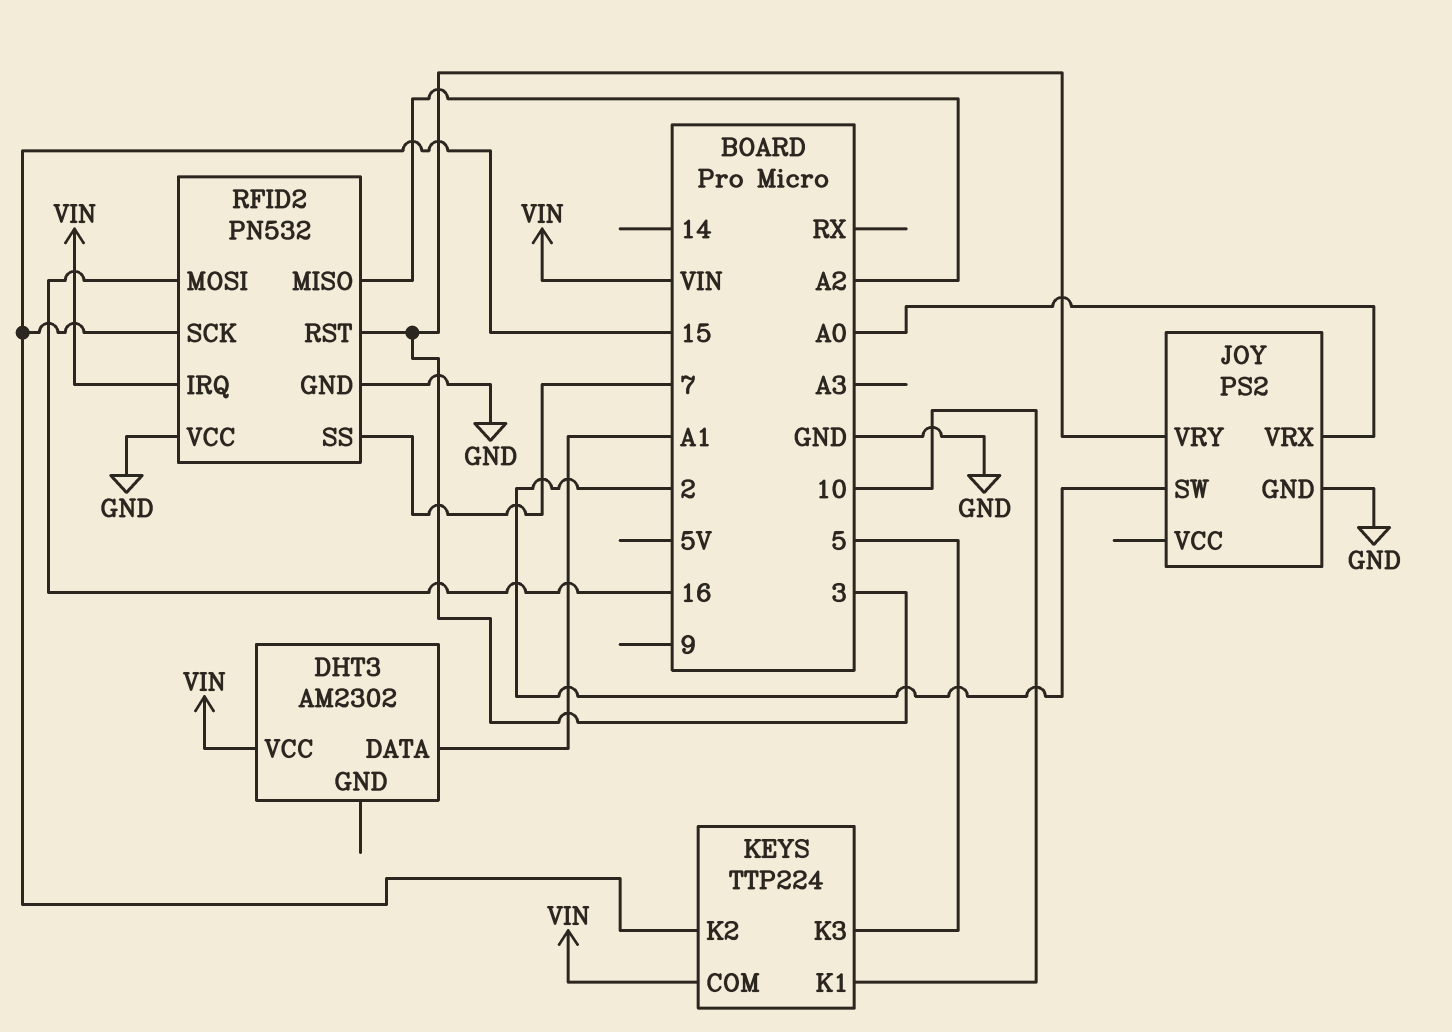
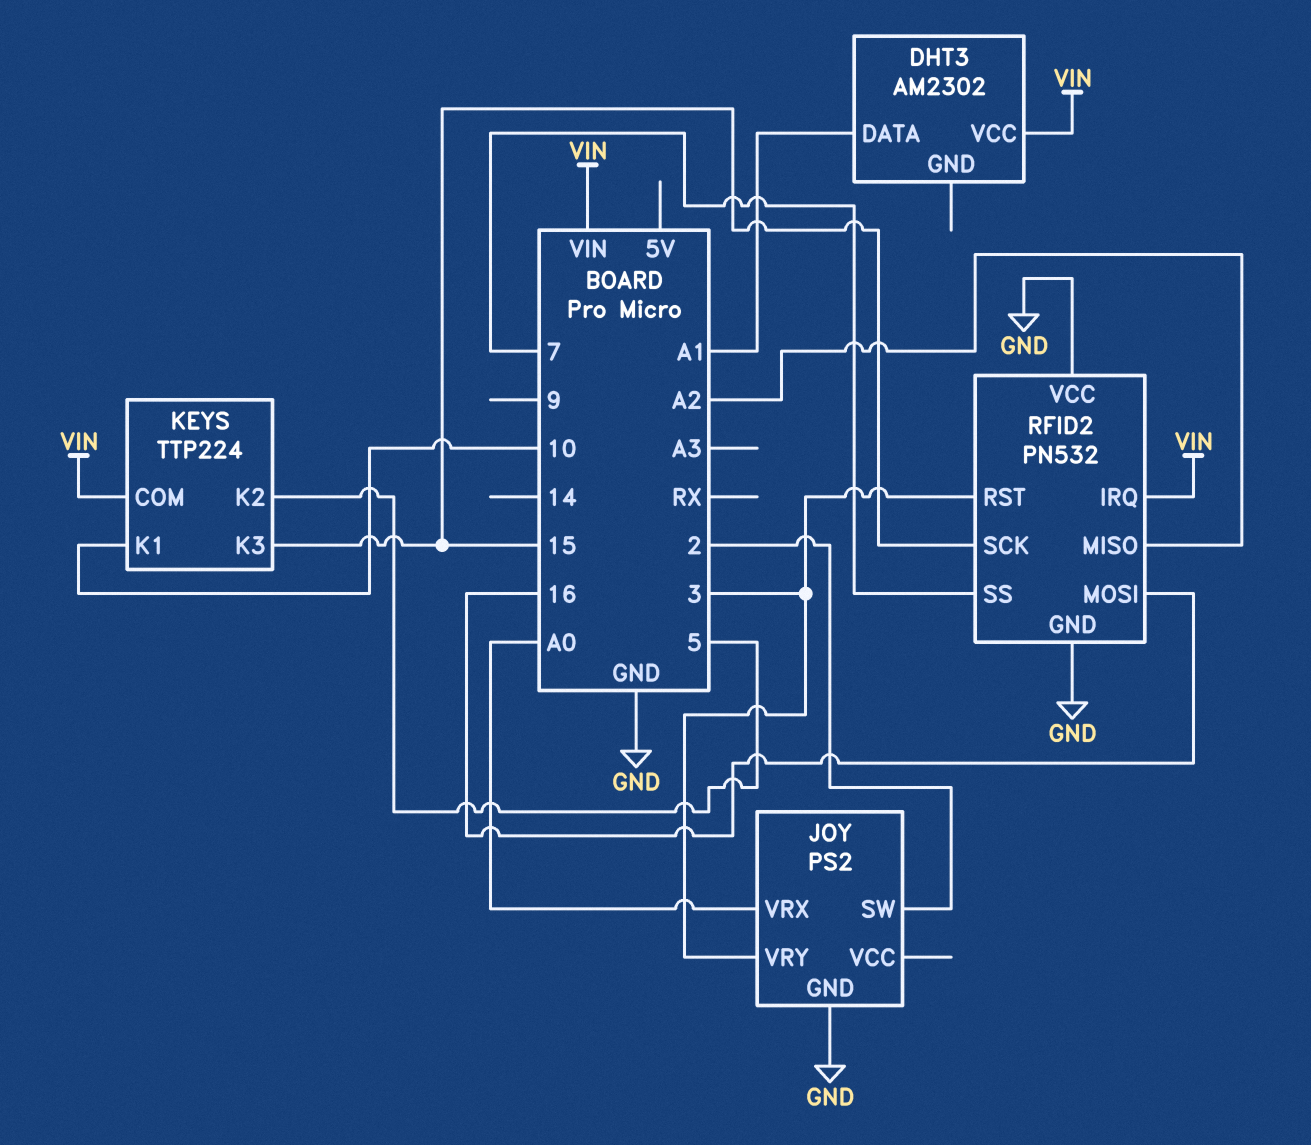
KEYS pin K2: 15 -> 5
KEYS pin K3: 5 -> 15

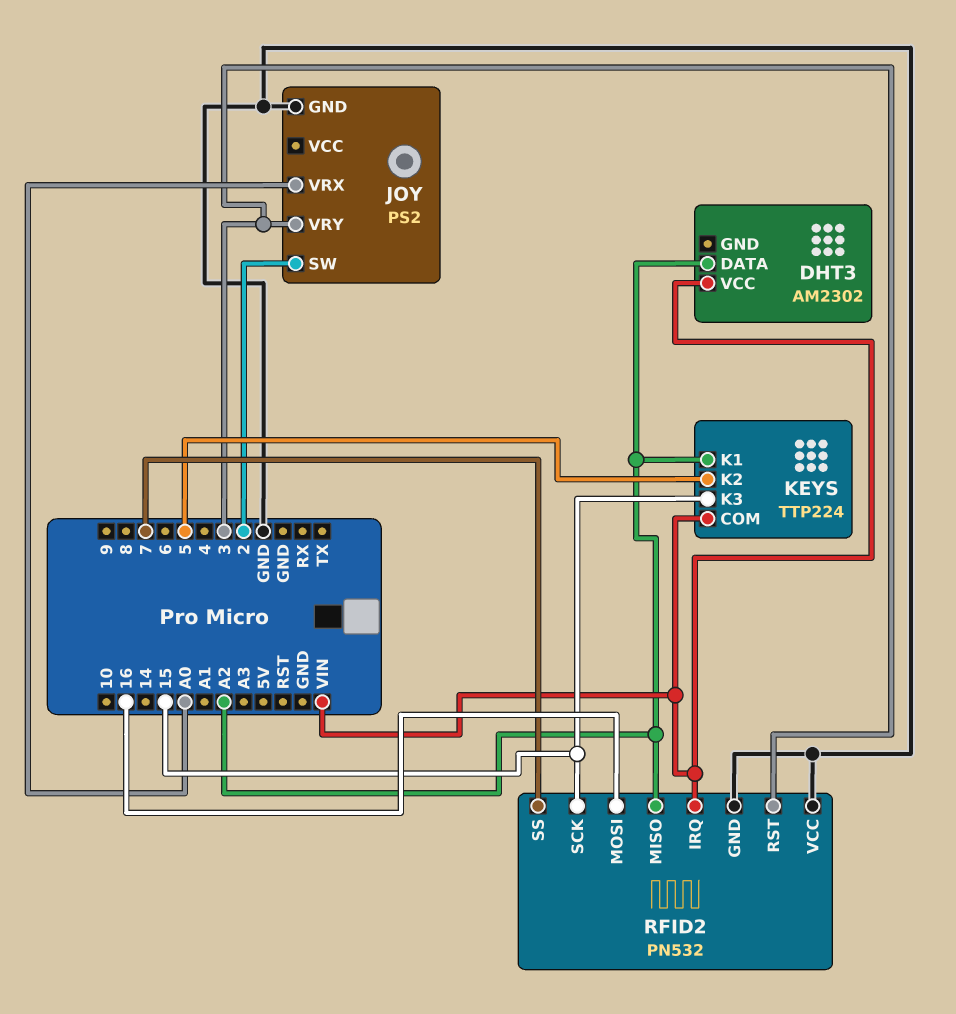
DHT3 pin DATA: A1 -> A2
KEYS pin K1: 10 -> A2

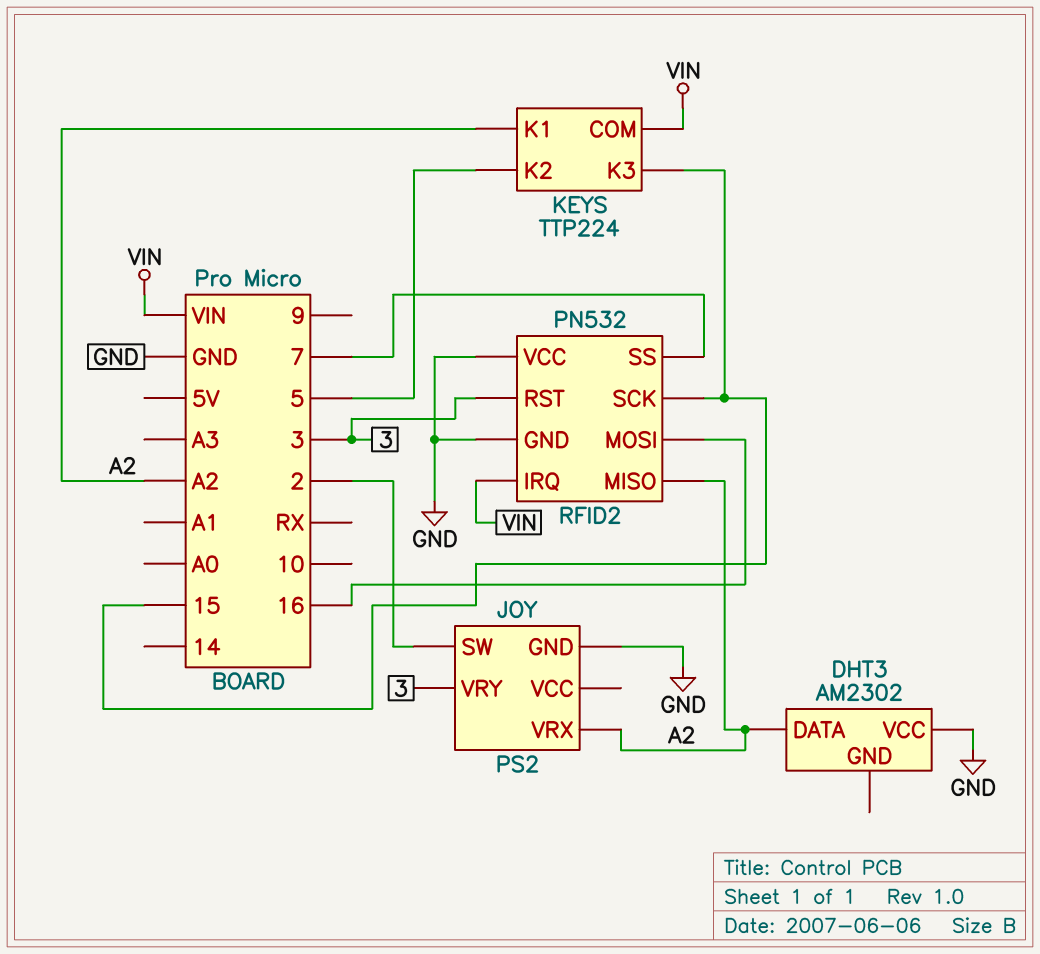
DHT3 pin VCC: VIN -> GND
JOY pin VRX: A0 -> A2

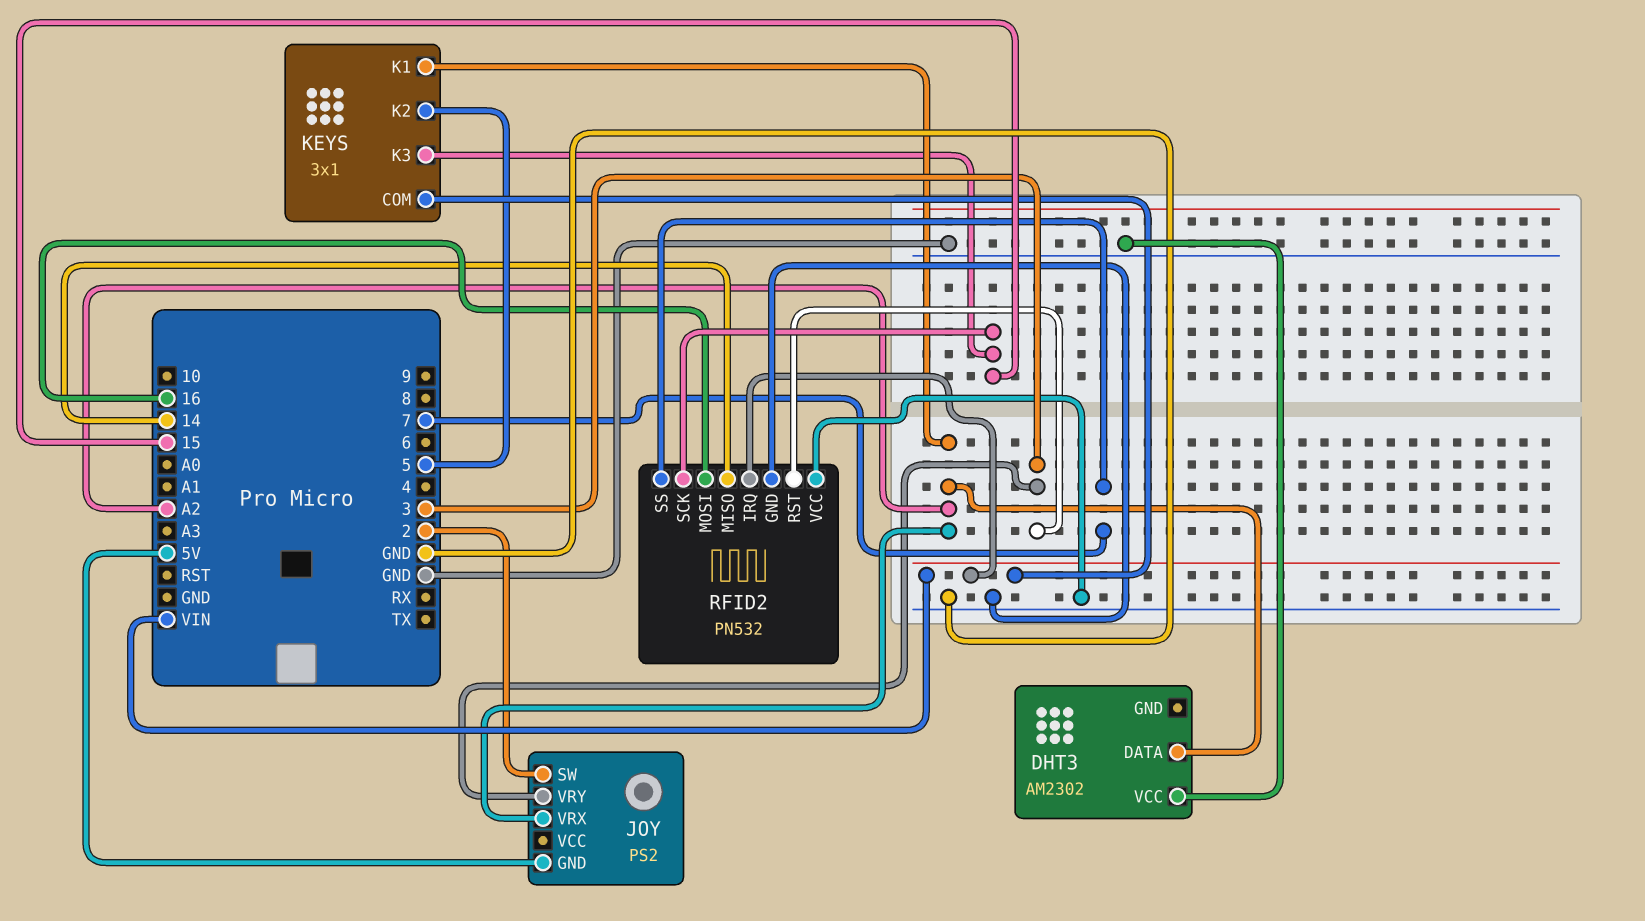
JOY pin GND: GND -> 5V
KEYS: TTP224 -> 3x1
RFID2 pin MISO: A2 -> 14

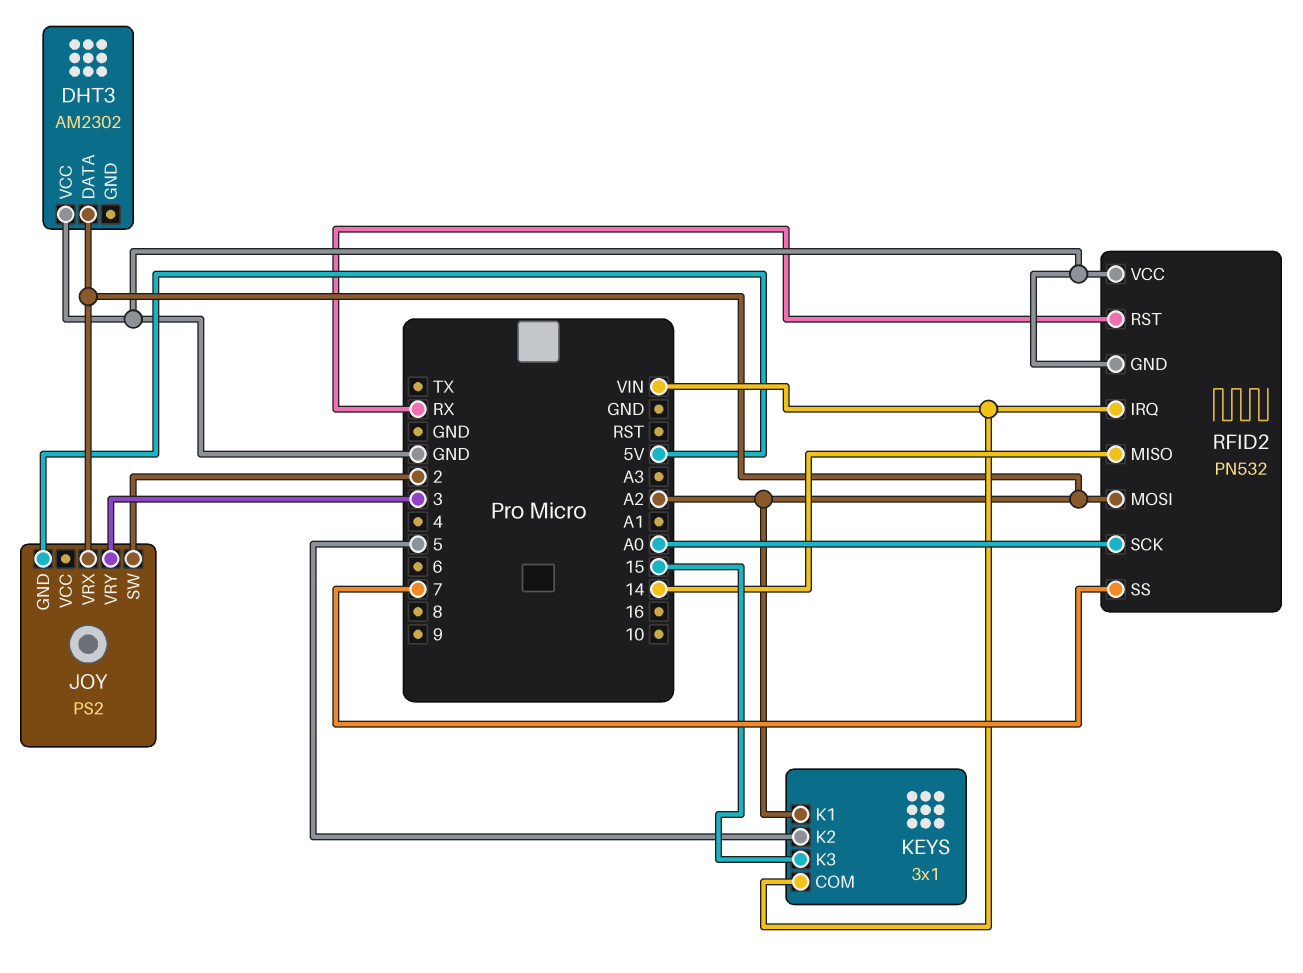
RFID2 pin MOSI: 16 -> A2
RFID2 pin RST: 3 -> RX
RFID2 pin SCK: 15 -> A0

